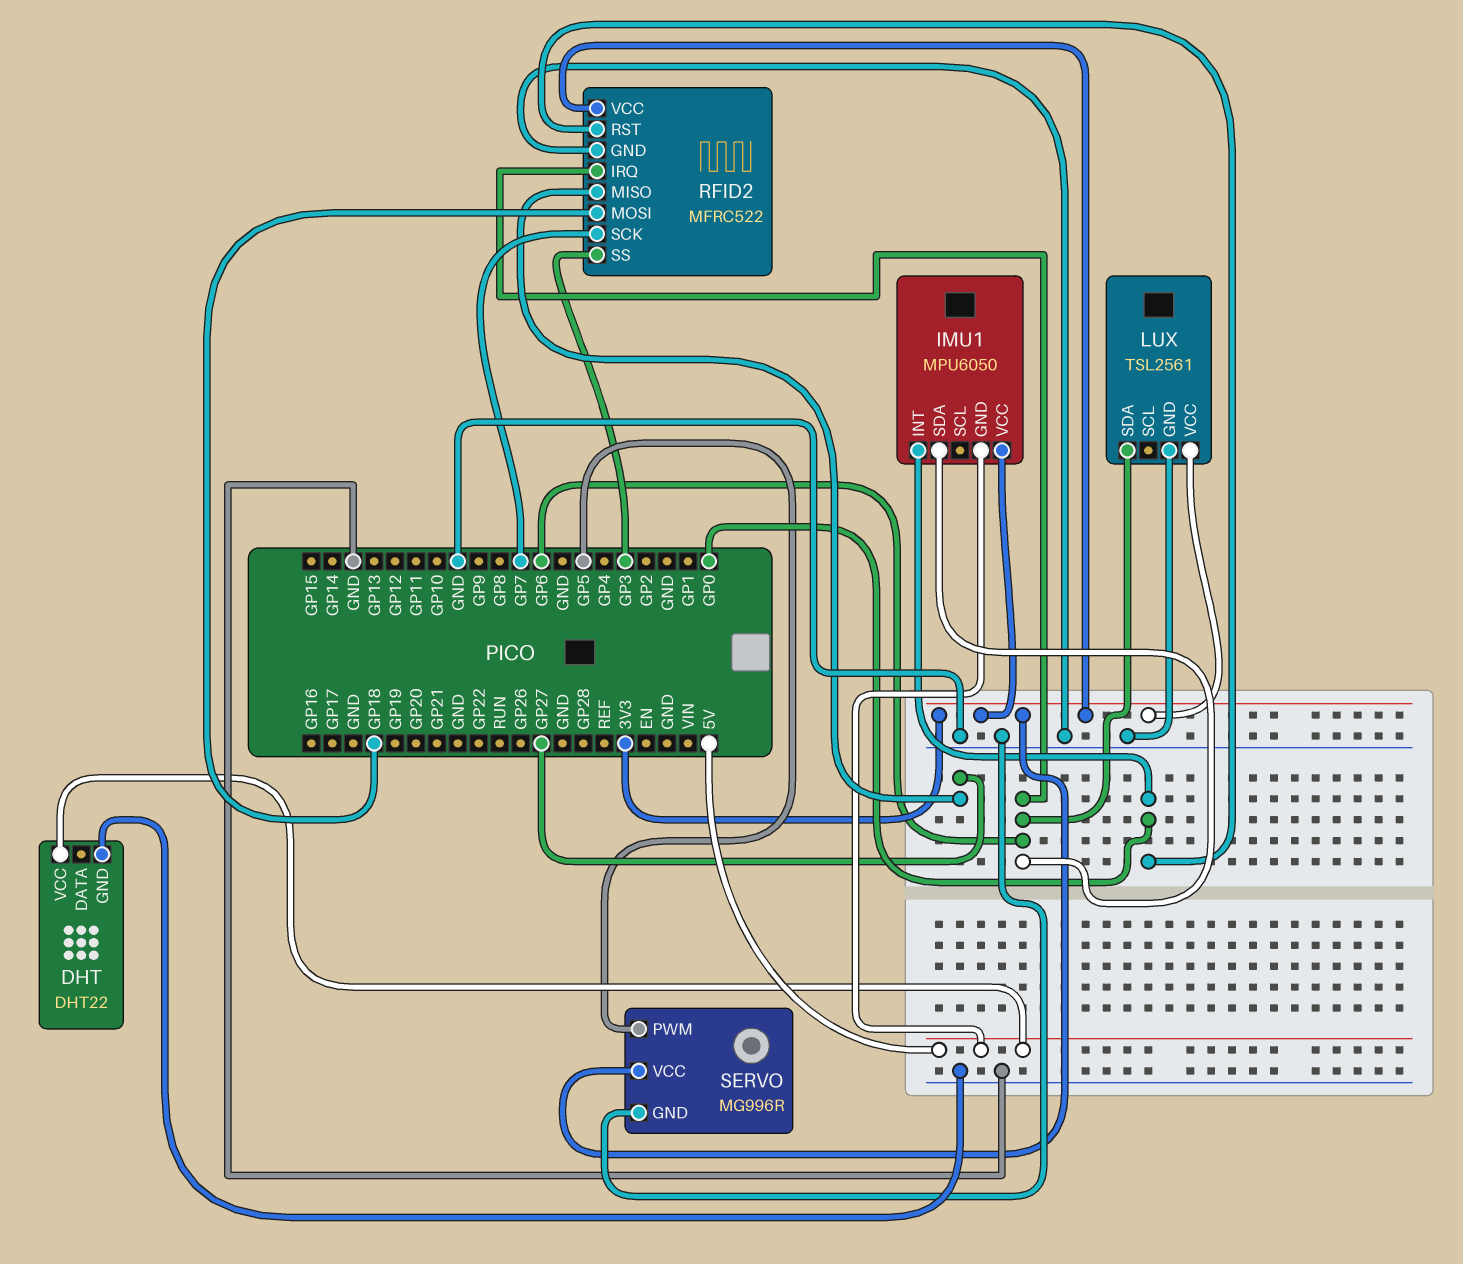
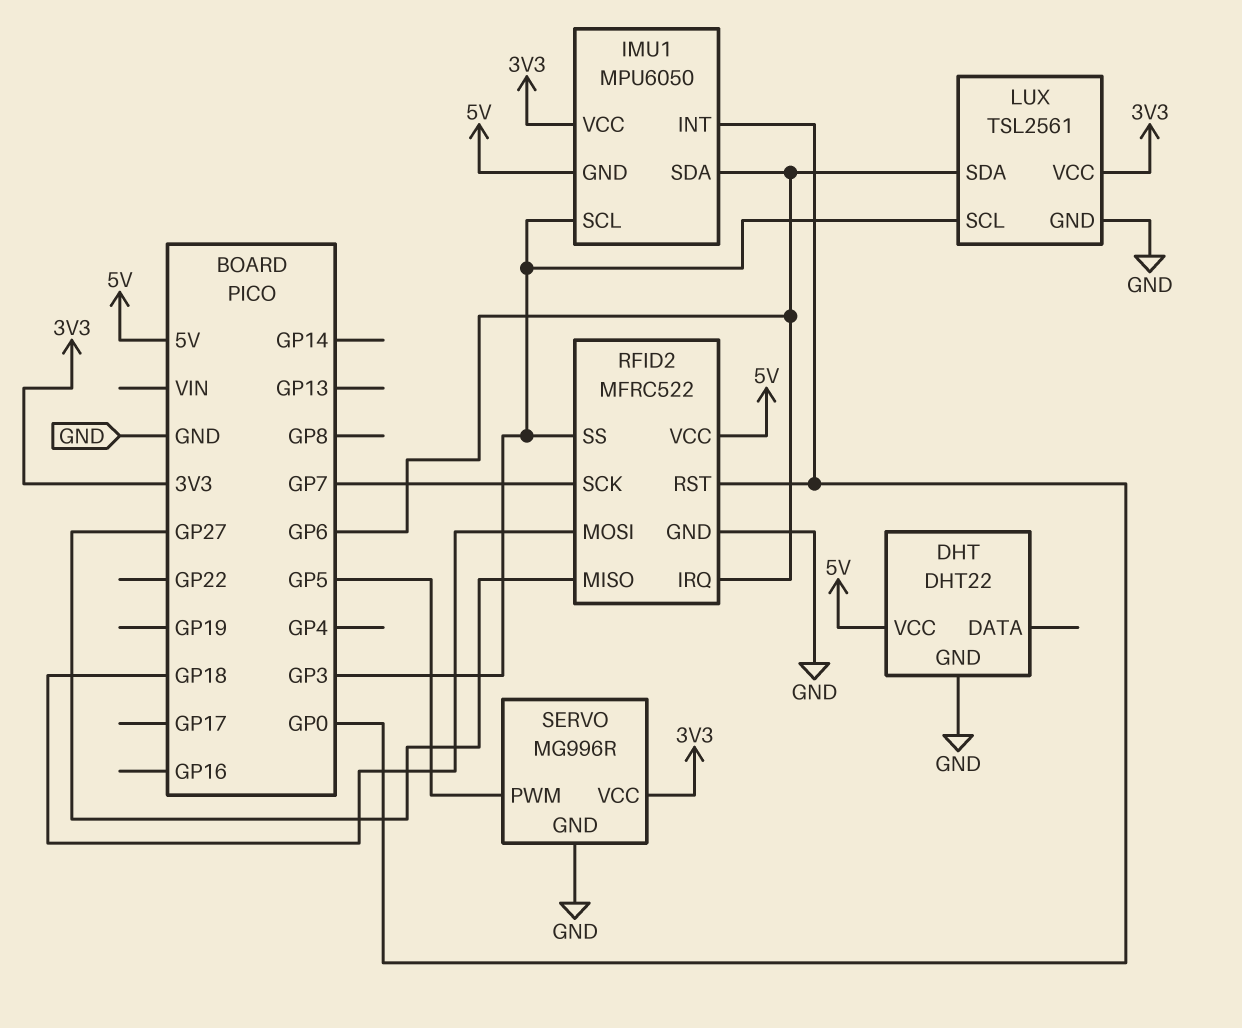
IMU1 pin SCL: none -> GP3
LUX pin SCL: none -> GP3
RFID2 pin VCC: 3V3 -> 5V

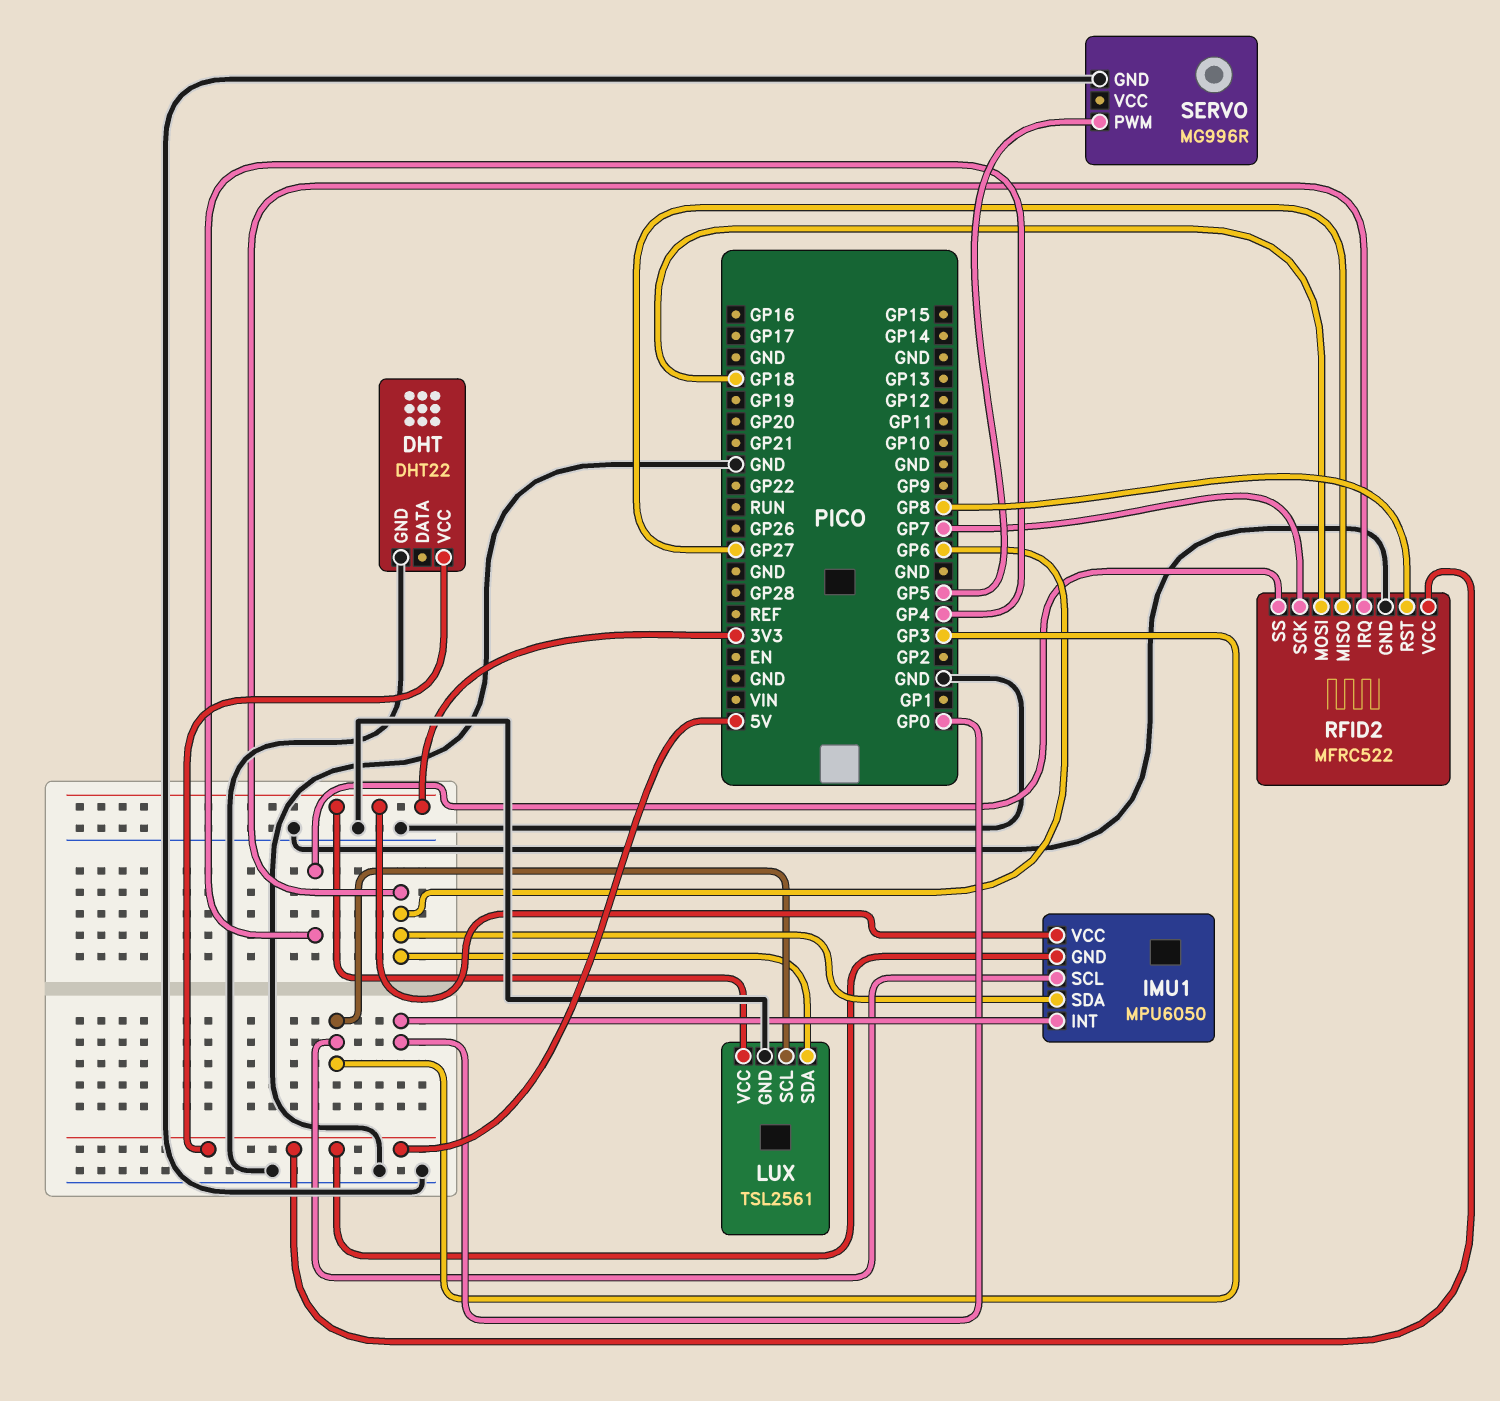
RFID2 pin RST: GP0 -> GP8
RFID2 pin SS: GP3 -> GP4
SERVO pin VCC: 3V3 -> none

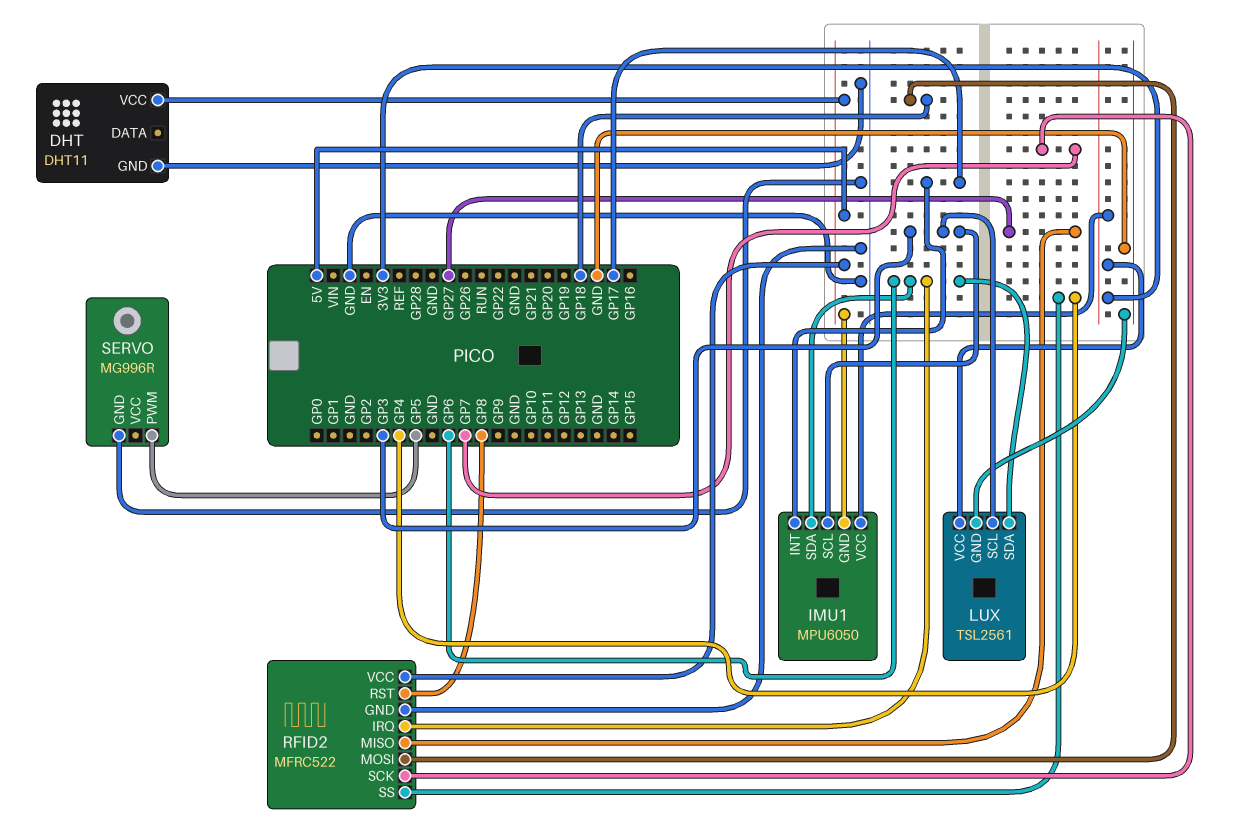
DHT: DHT22 -> DHT11
IMU1 pin INT: GP0 -> GP17

